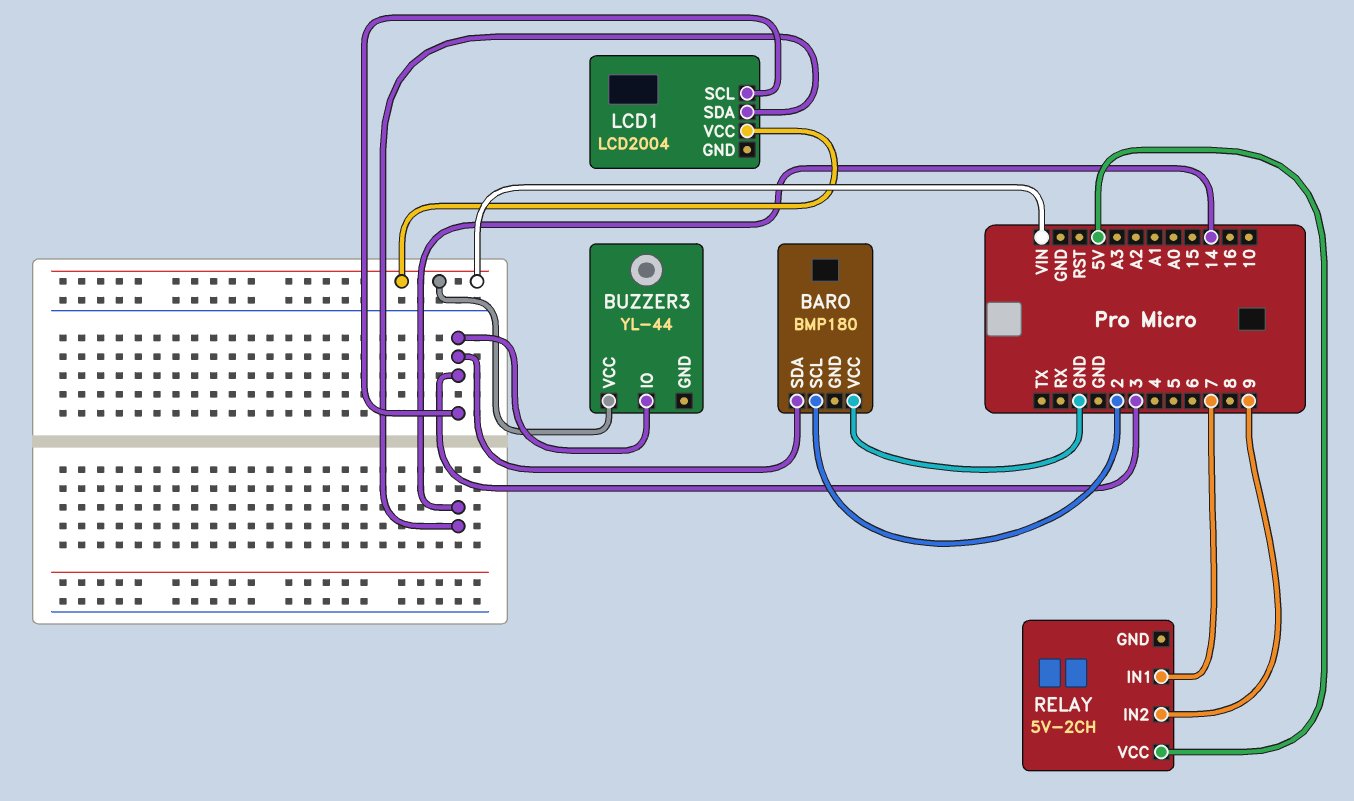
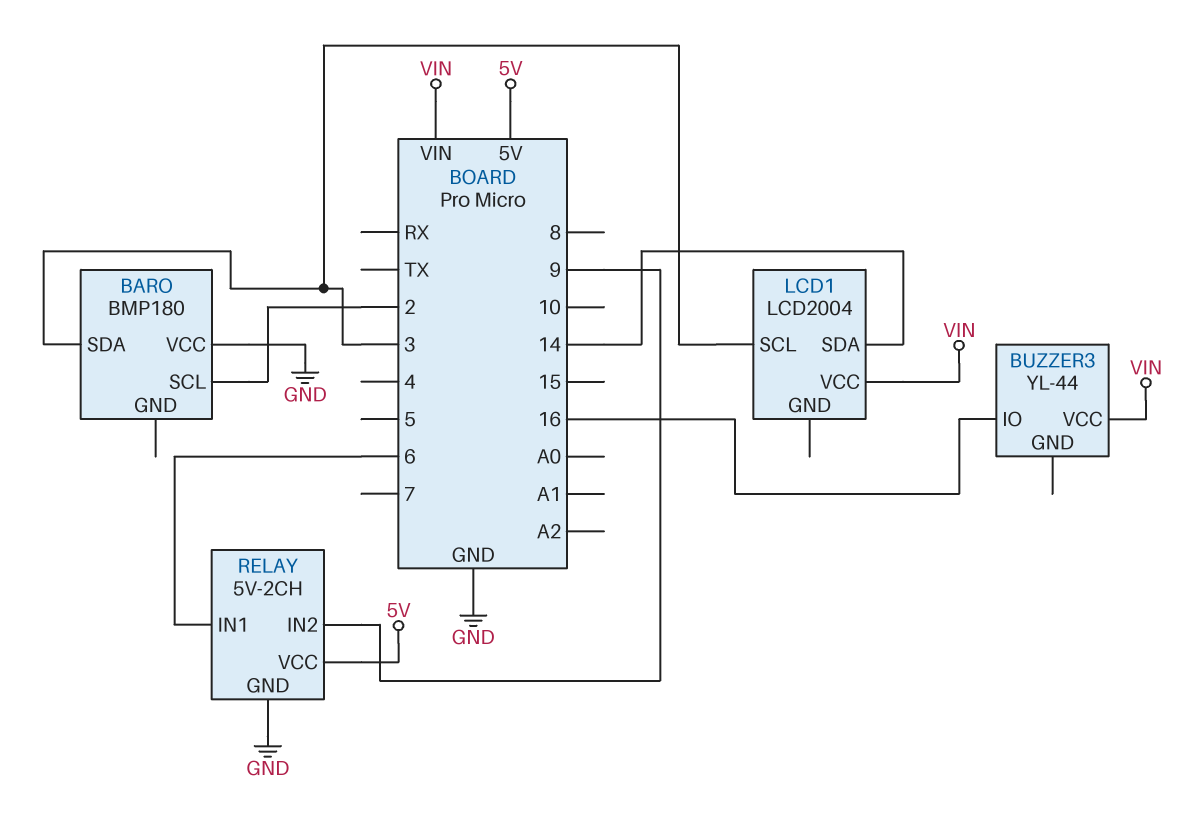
BUZZER3 pin IO: 3 -> 16
RELAY pin GND: none -> GND
RELAY pin IN1: 7 -> 6

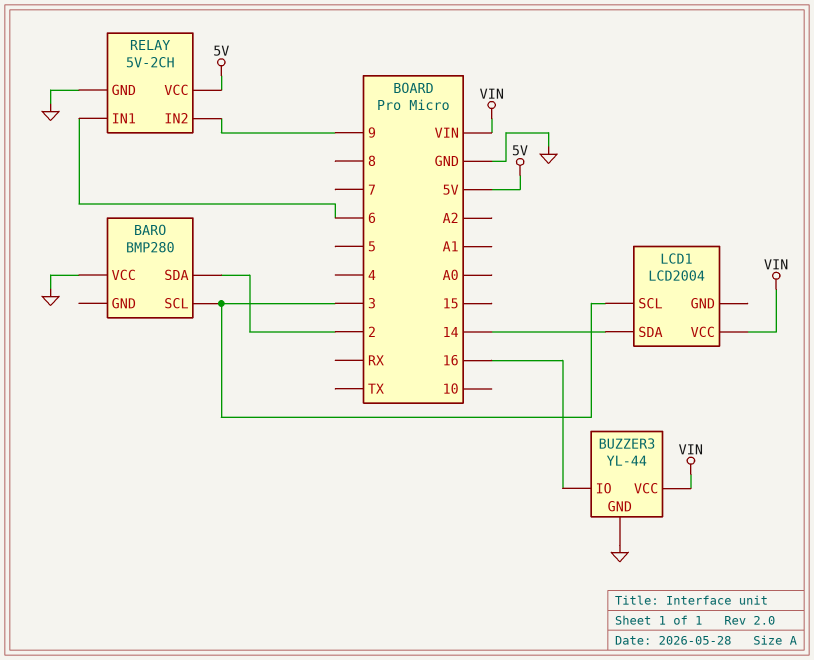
BARO: BMP180 -> BMP280
BARO pin SCL: 2 -> 3
BARO pin SDA: 3 -> 2
BUZZER3 pin GND: none -> GND

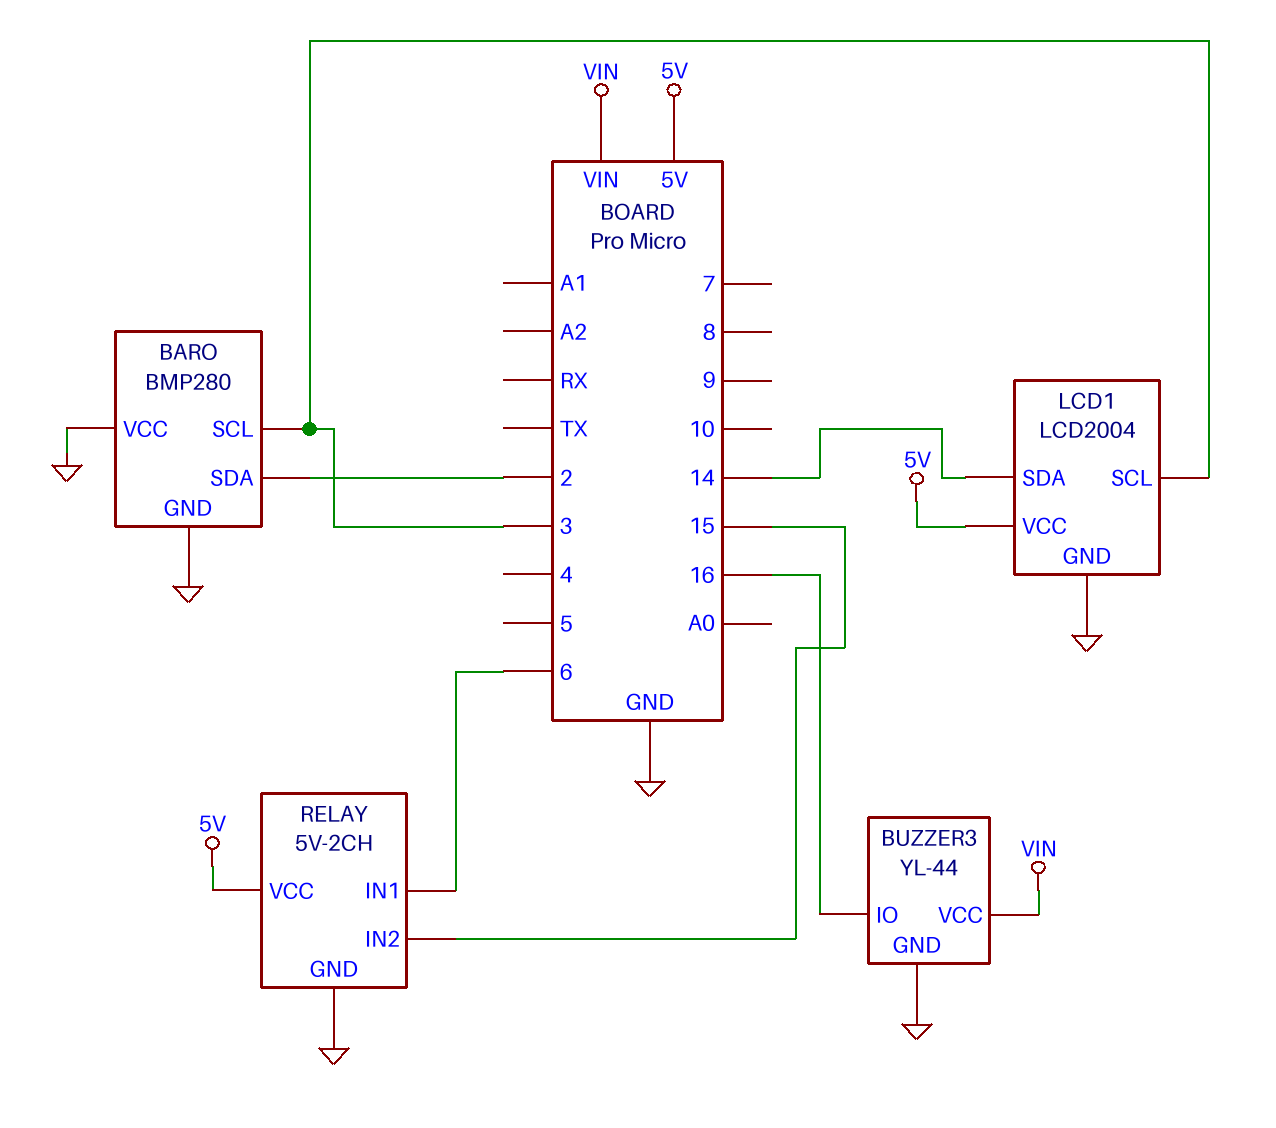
BARO pin GND: none -> GND
LCD1 pin GND: none -> GND
LCD1 pin VCC: VIN -> 5V
RELAY pin IN2: 9 -> 15

